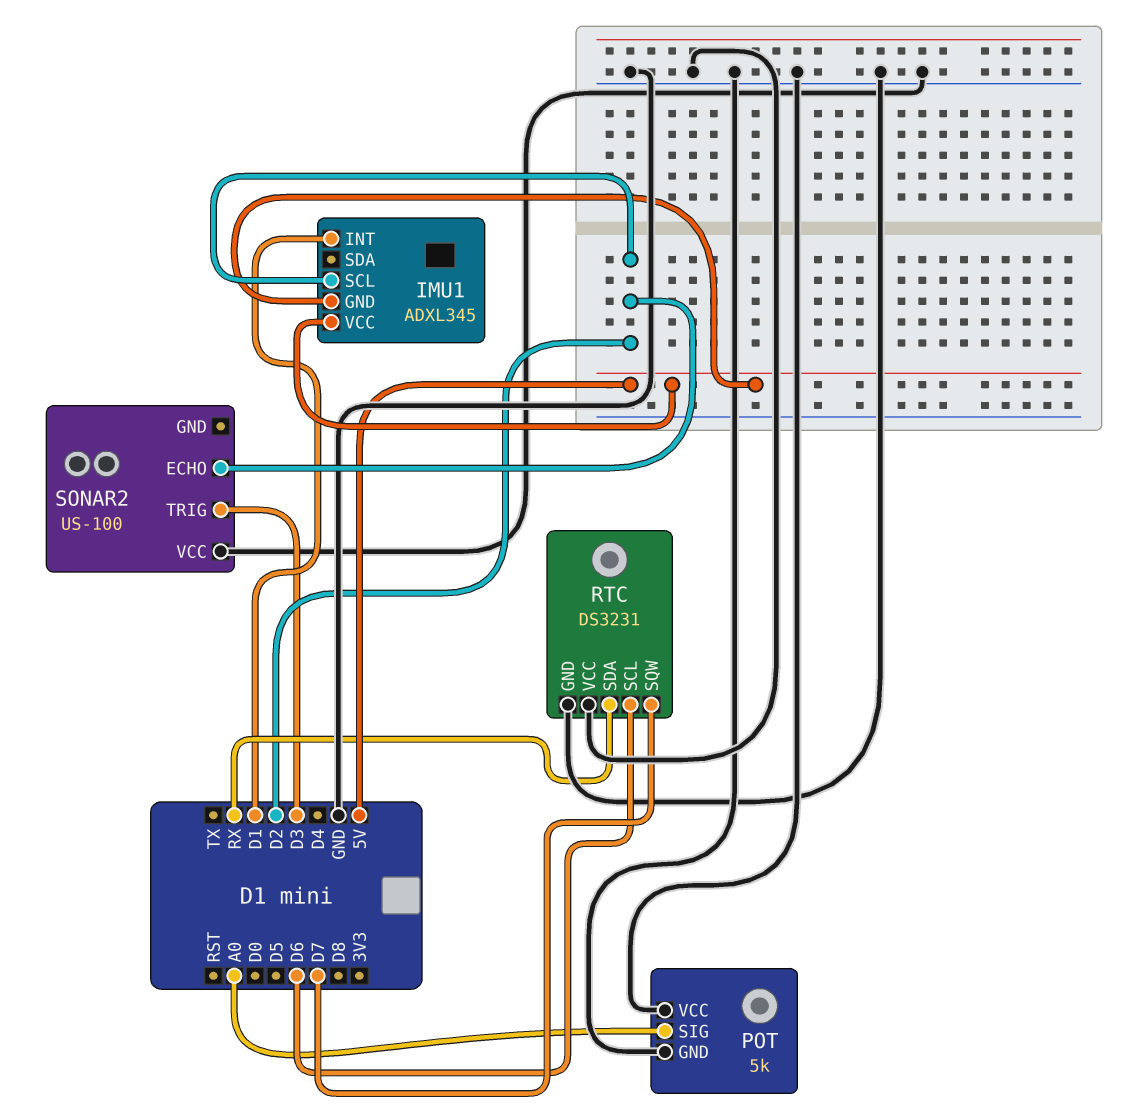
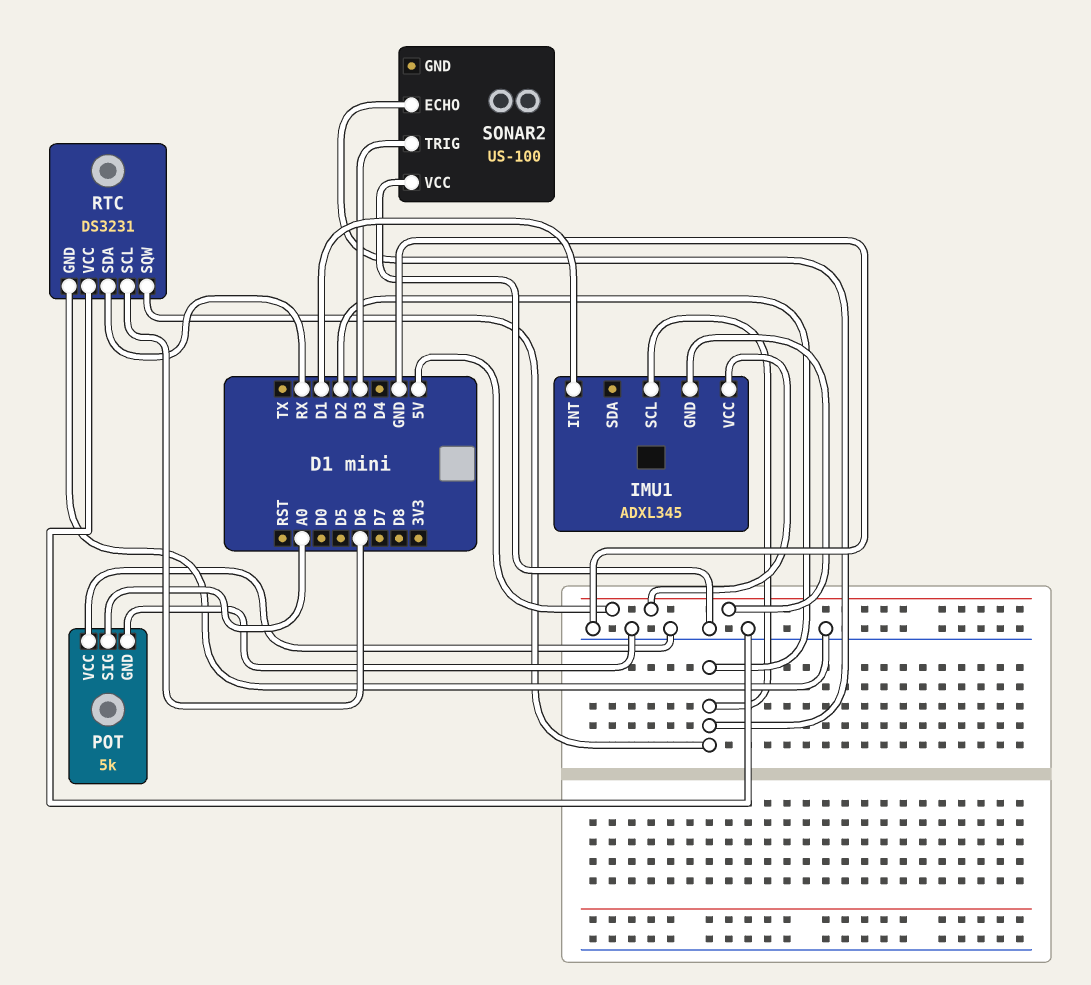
RTC pin SQW: D7 -> D2

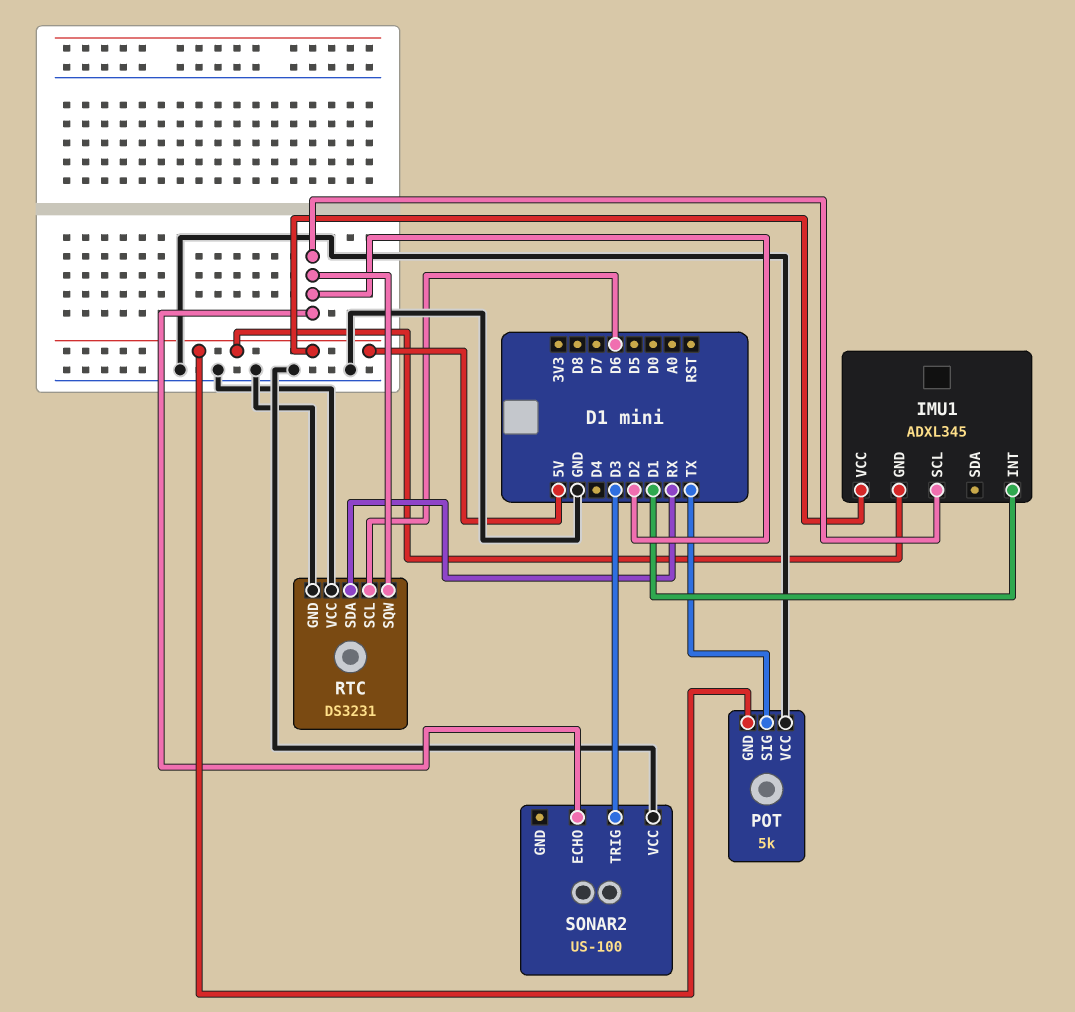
POT pin GND: GND -> 5V
POT pin SIG: A0 -> TX

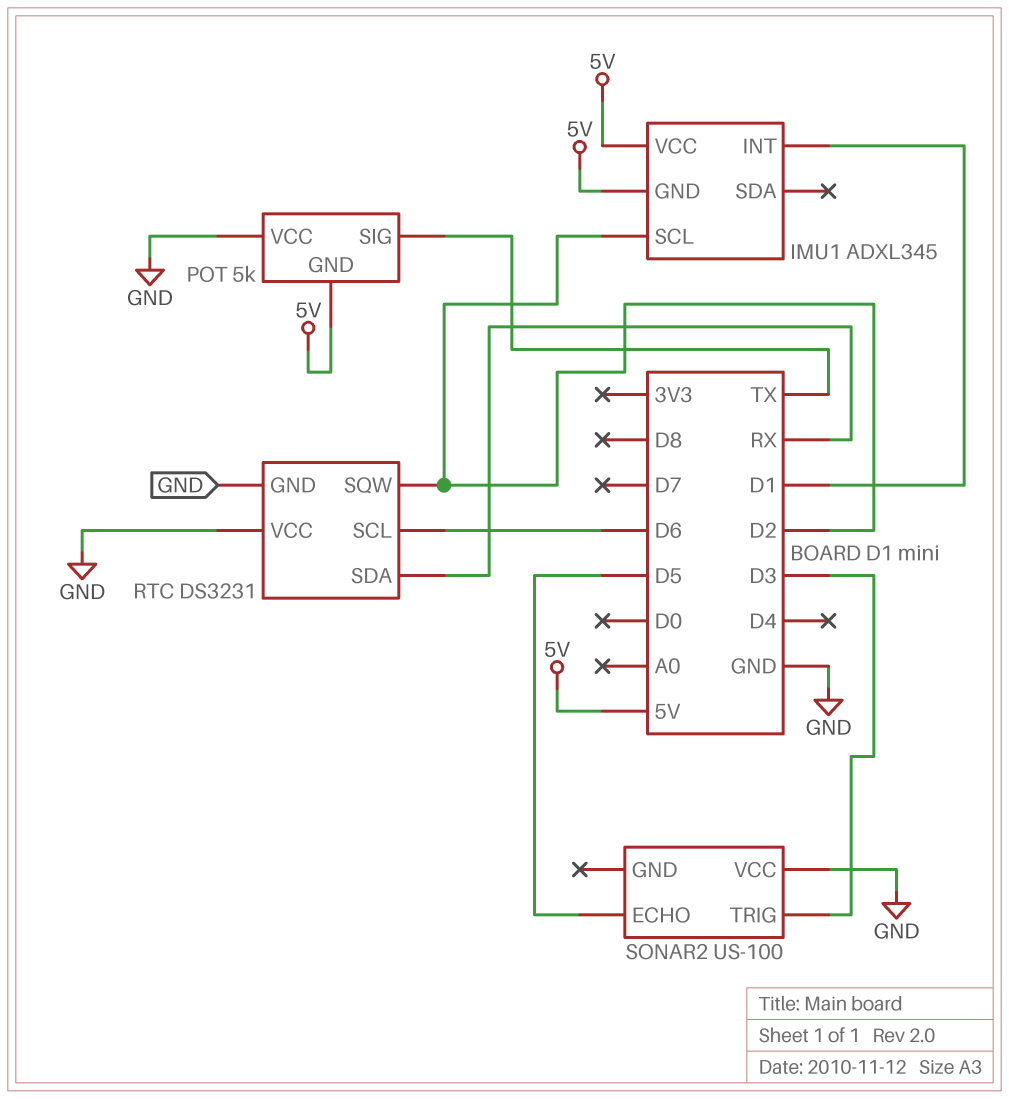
SONAR2 pin ECHO: D2 -> D5

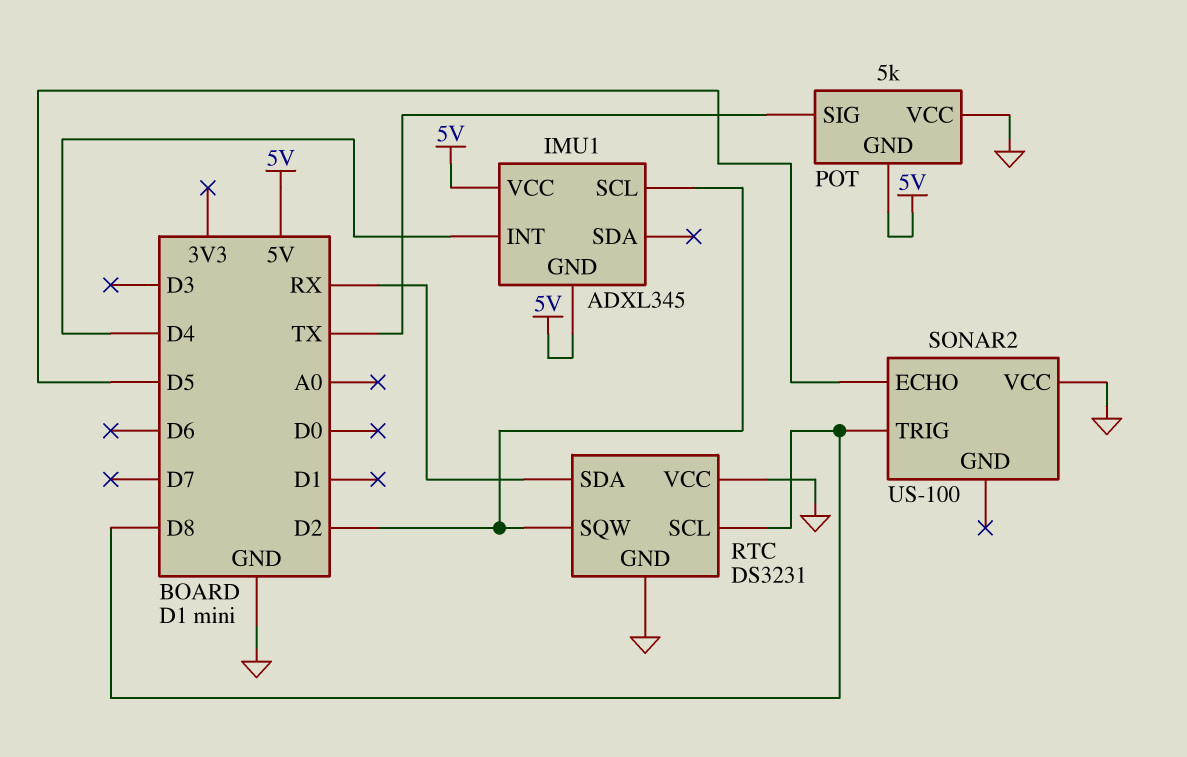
IMU1 pin INT: D1 -> D4
RTC pin SCL: D6 -> D8
SONAR2 pin TRIG: D3 -> D8

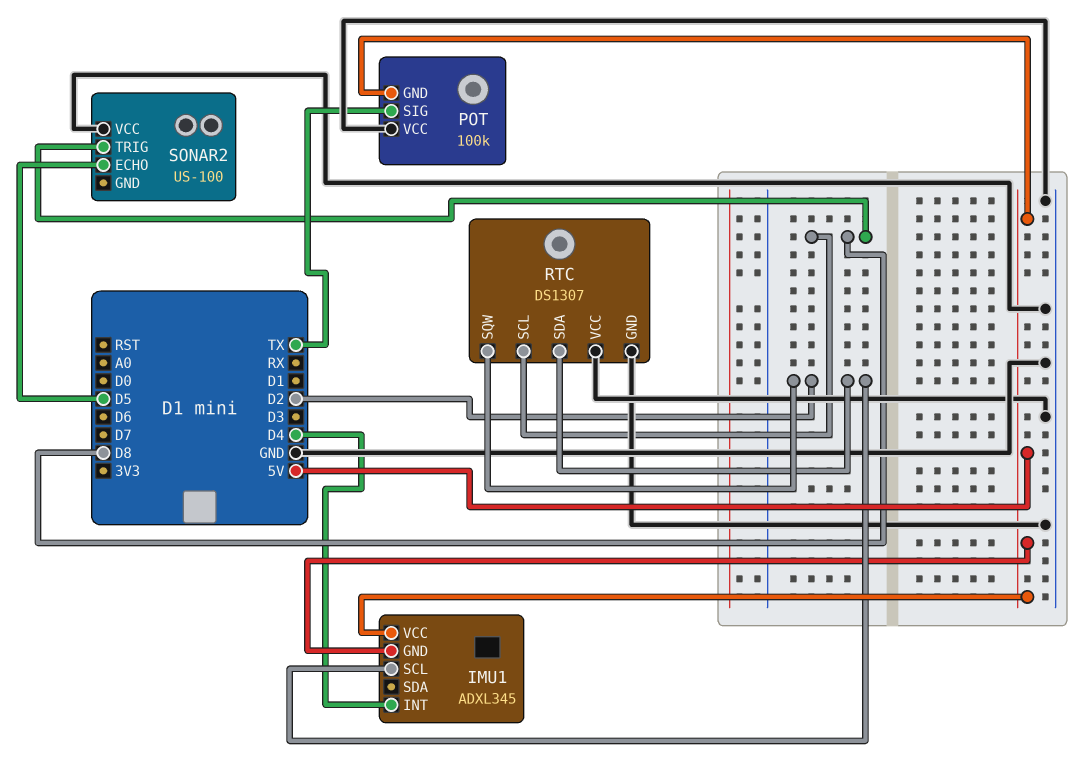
POT: 5k -> 100k
RTC: DS3231 -> DS1307
RTC pin SDA: RX -> D2

